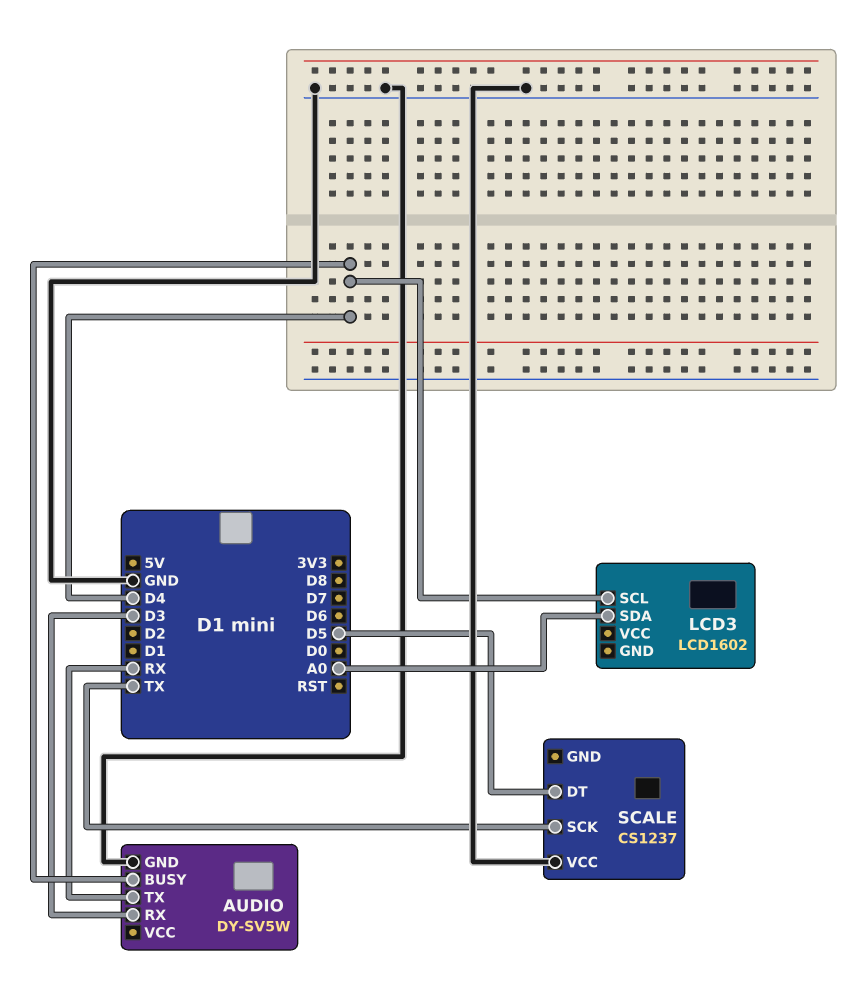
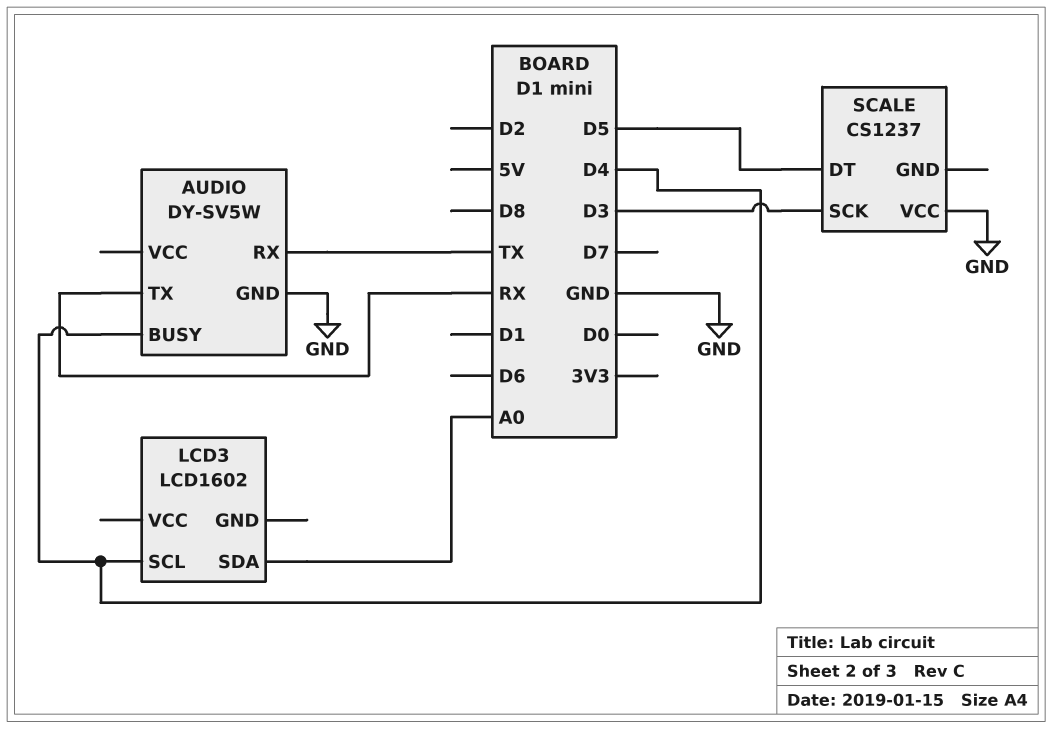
AUDIO pin RX: D3 -> TX
SCALE pin SCK: TX -> D3

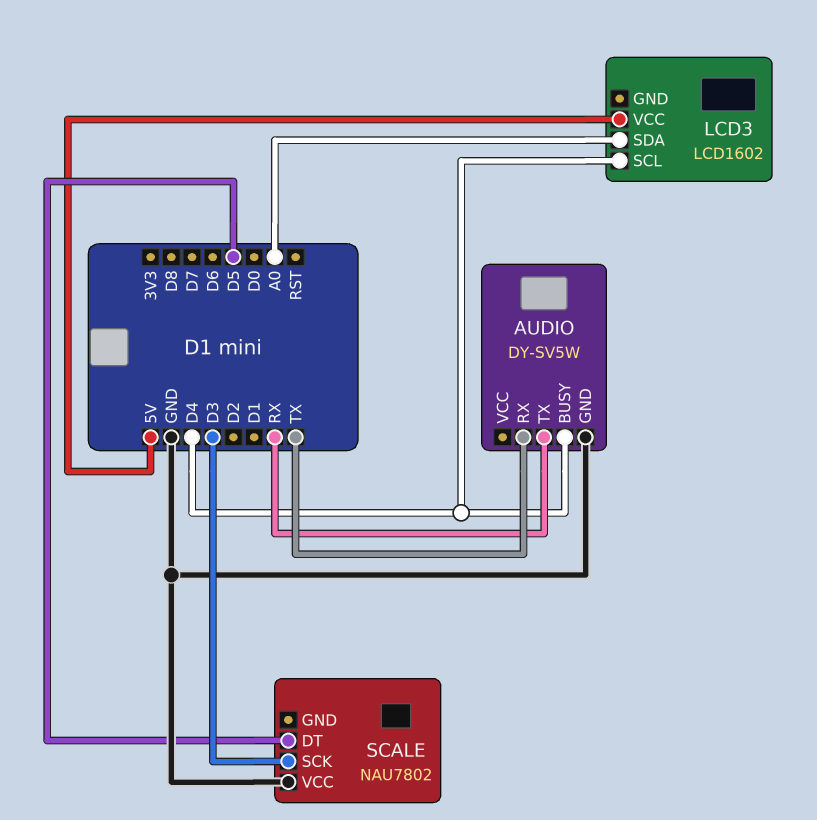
LCD3 pin VCC: none -> 5V
SCALE: CS1237 -> NAU7802

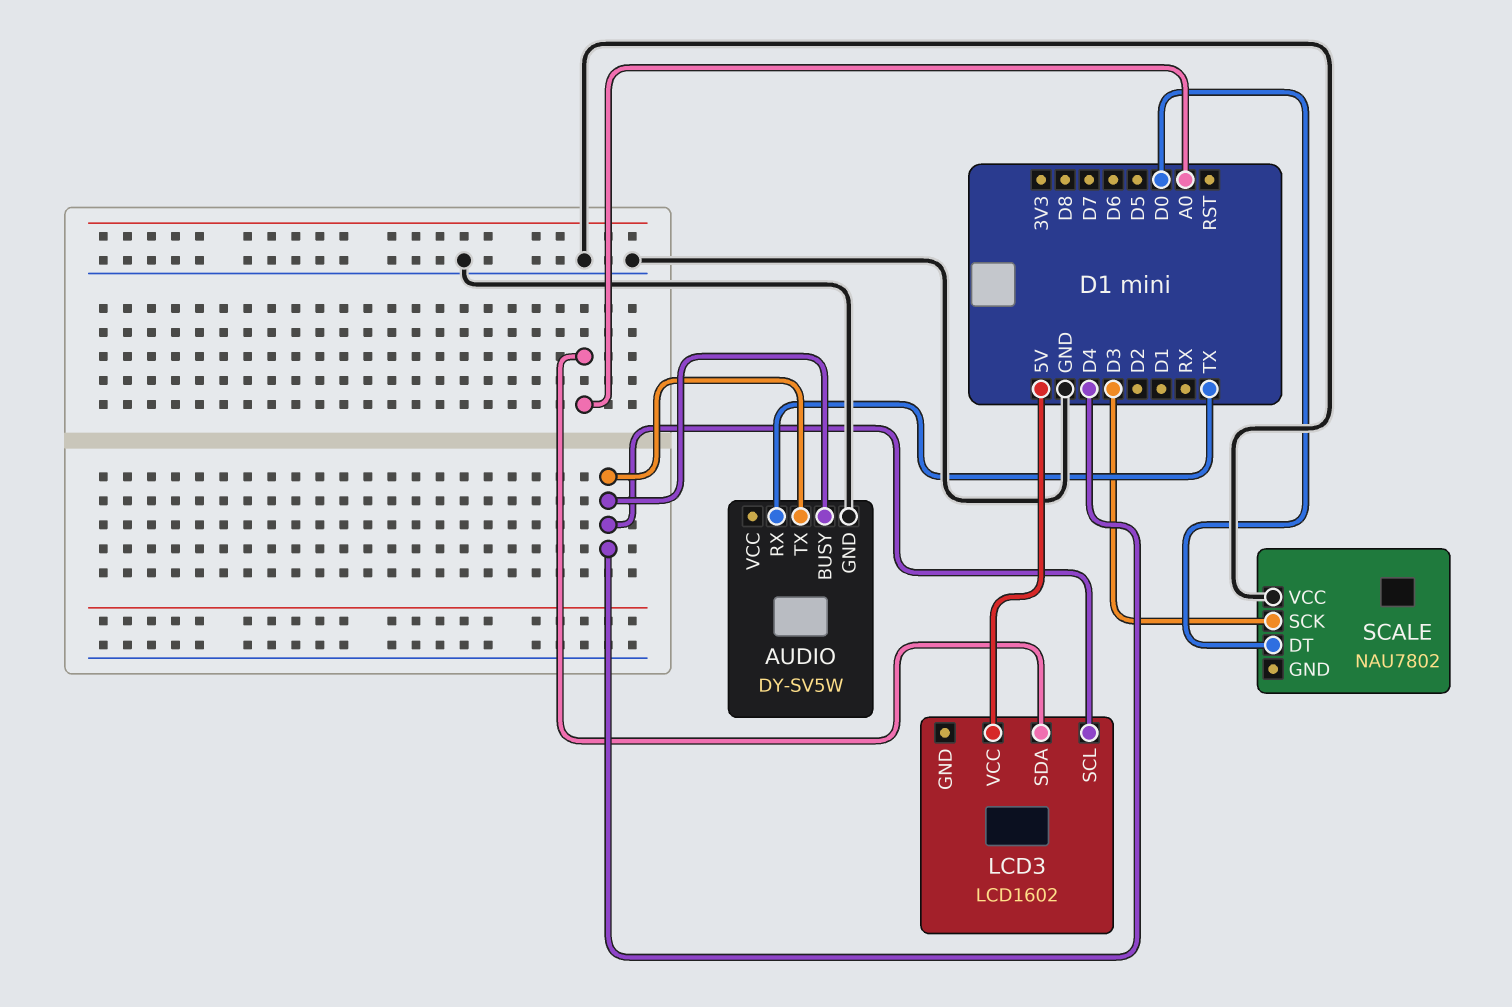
AUDIO pin TX: RX -> D4
SCALE pin DT: D5 -> D0

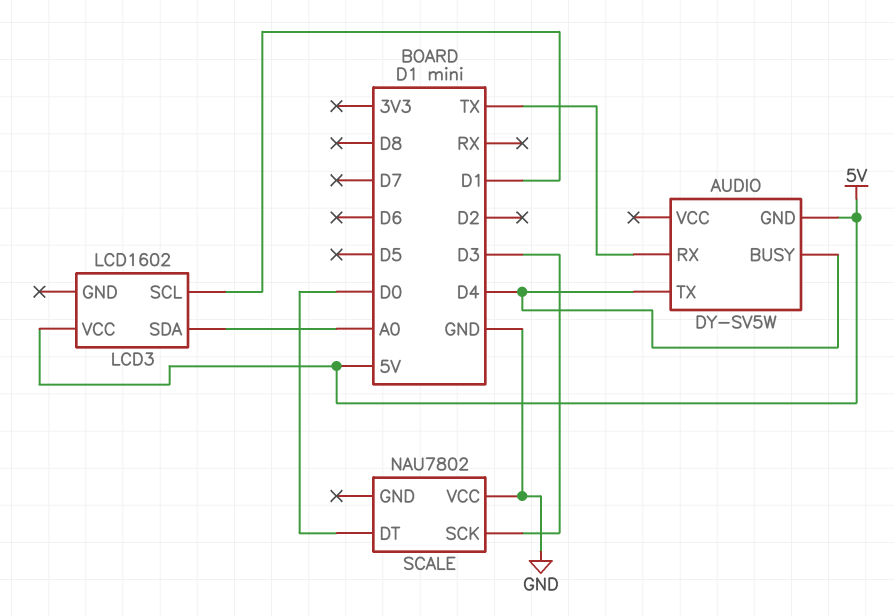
AUDIO pin GND: GND -> 5V
LCD3 pin SCL: D4 -> D1

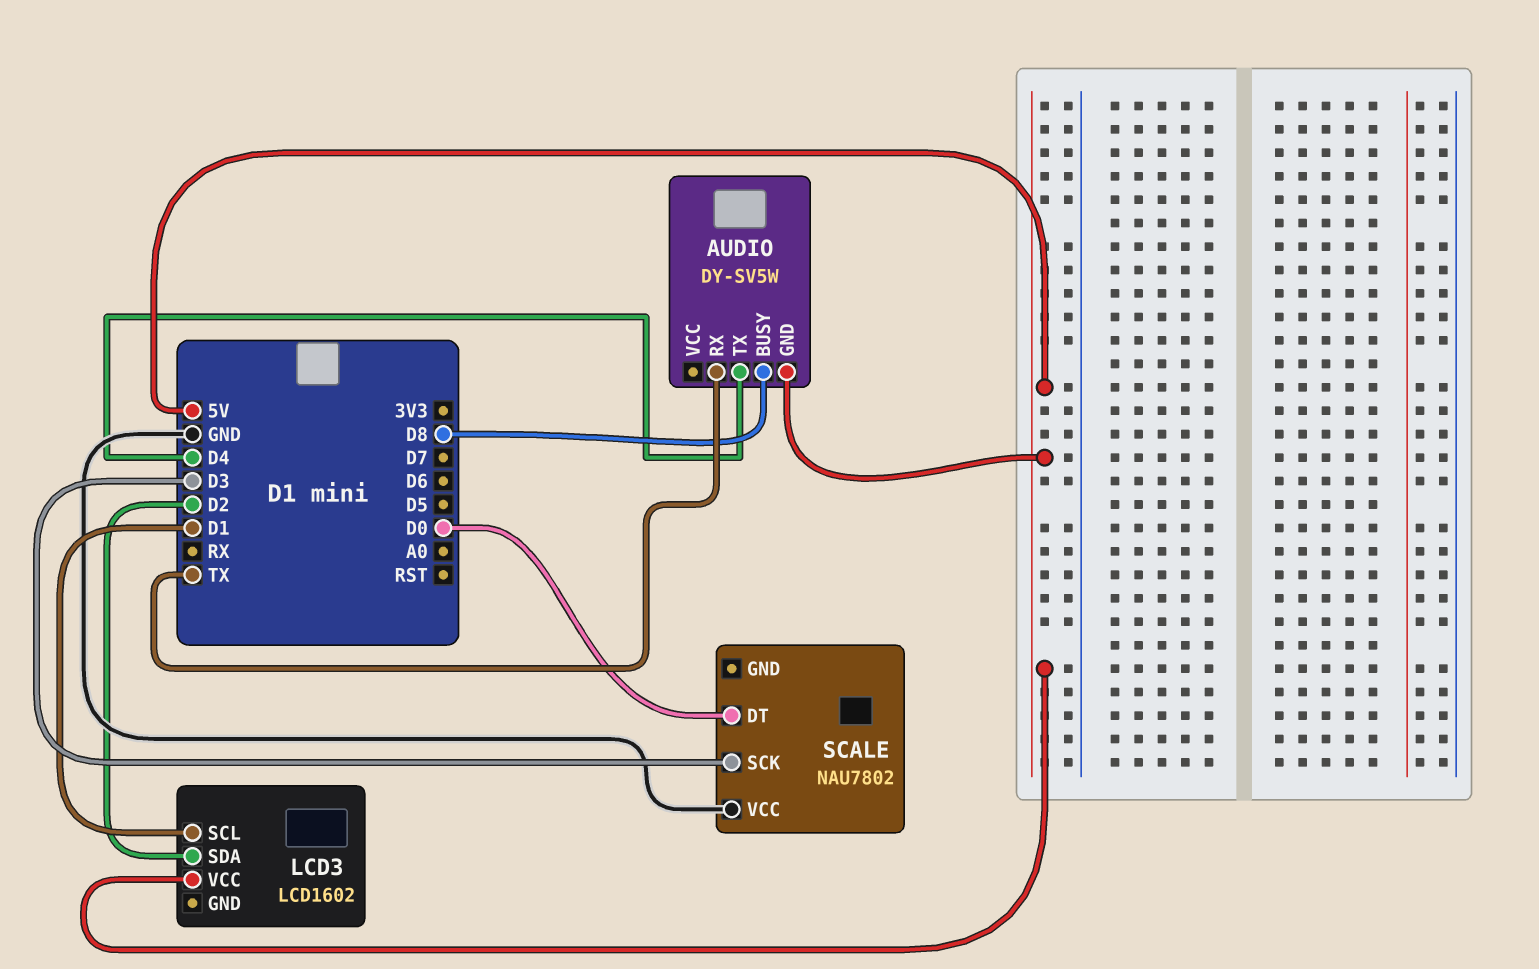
AUDIO pin BUSY: D4 -> D8
LCD3 pin SDA: A0 -> D2

